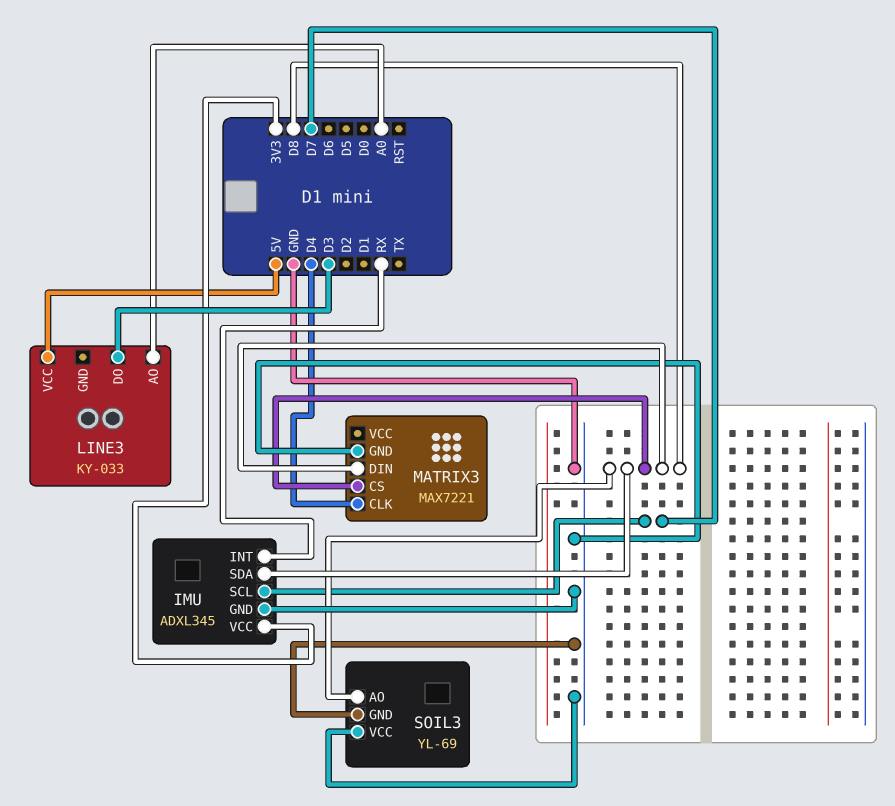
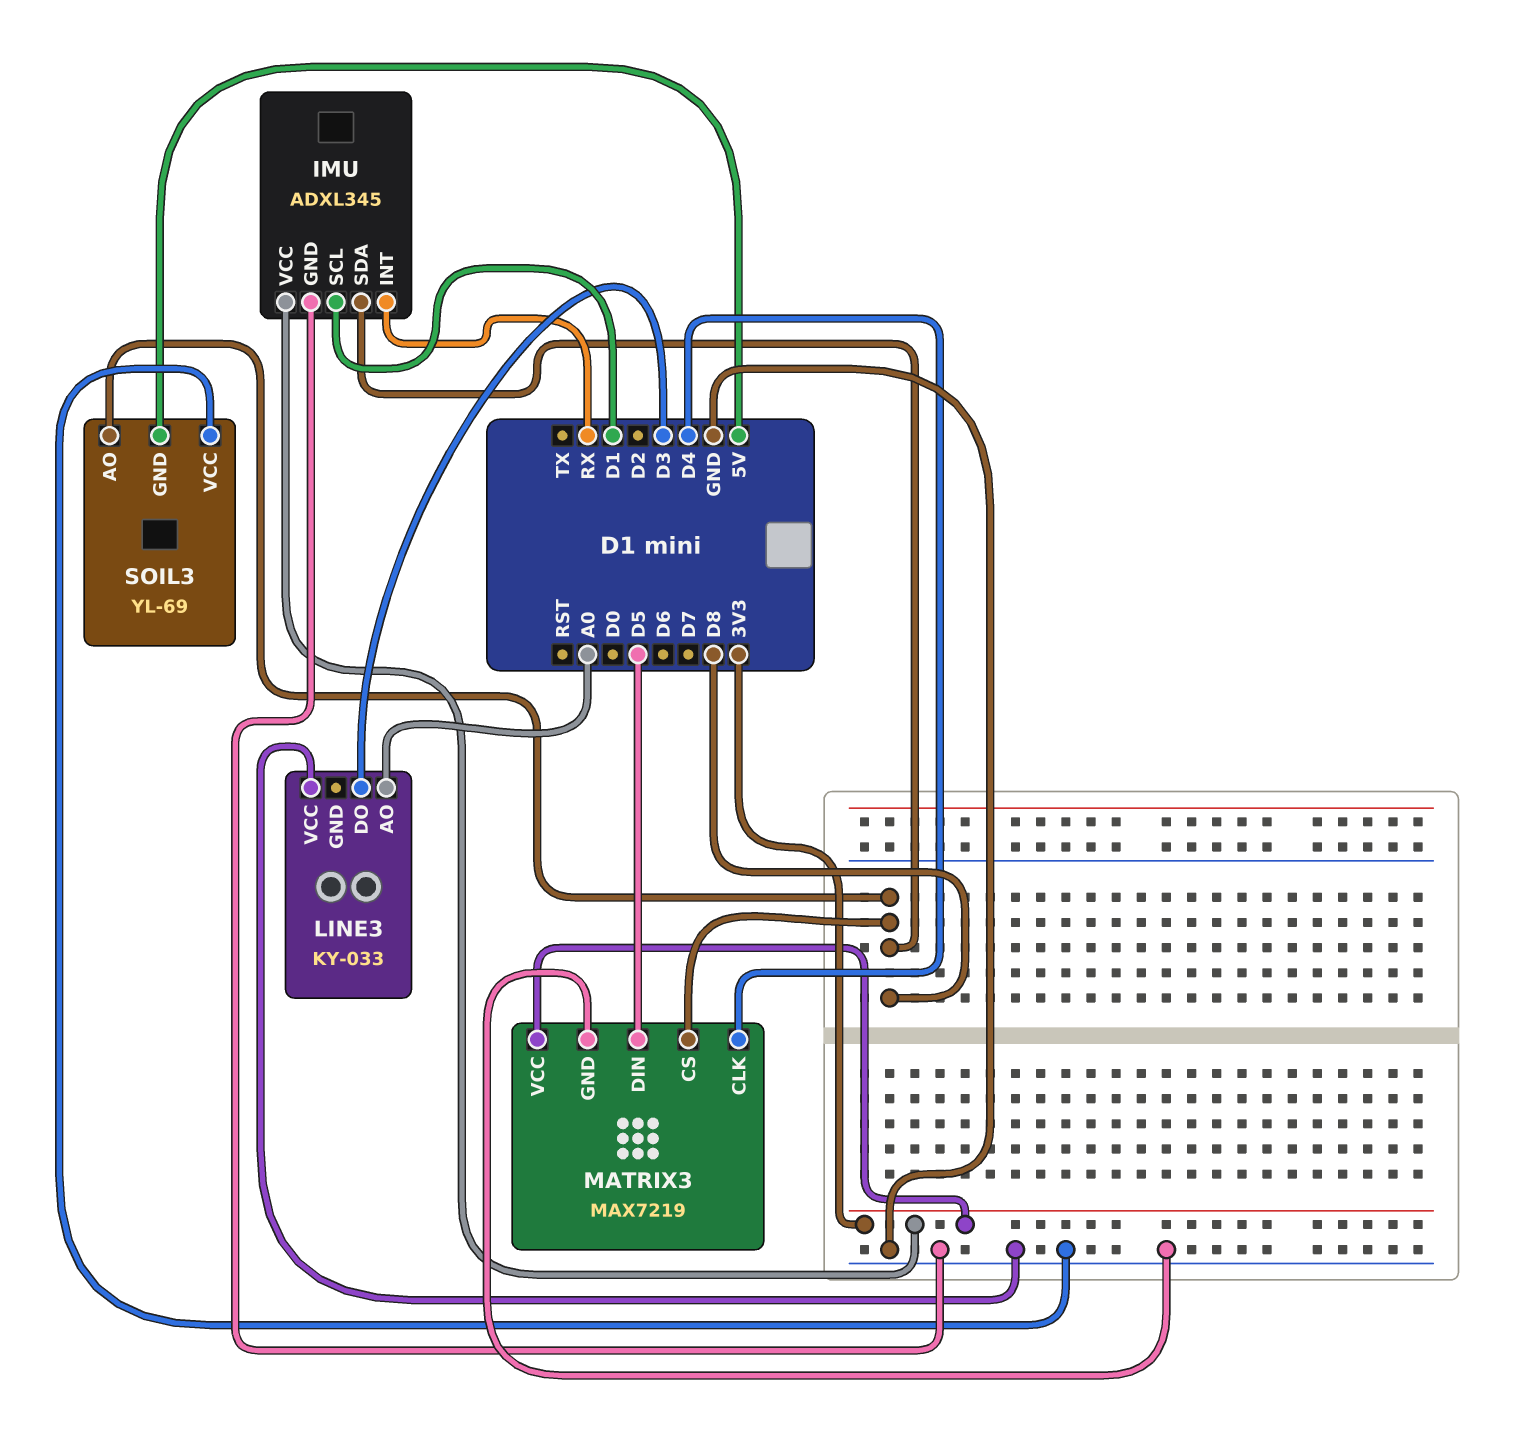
IMU pin SCL: D7 -> D1
LINE3 pin VCC: 5V -> GND
MATRIX3: MAX7221 -> MAX7219
MATRIX3 pin DIN: D8 -> D5
MATRIX3 pin VCC: none -> 3V3
SOIL3 pin GND: GND -> 5V

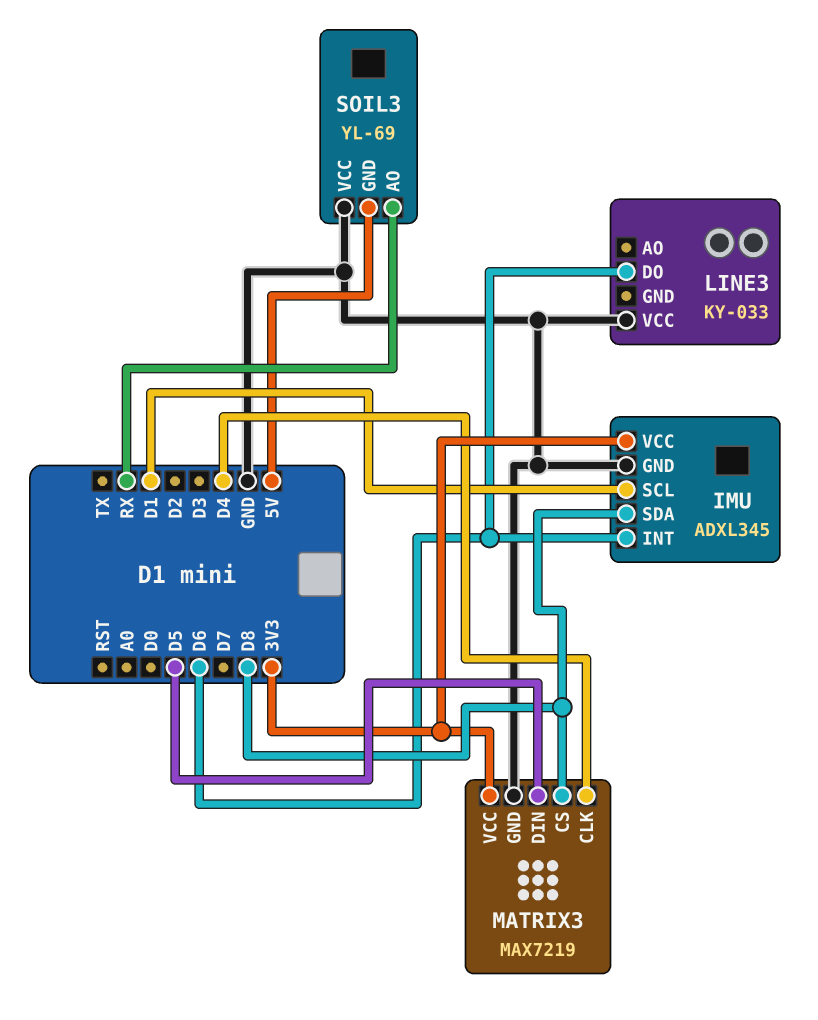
IMU pin INT: RX -> D6
LINE3 pin AO: A0 -> none
LINE3 pin DO: D3 -> D6
SOIL3 pin AO: D8 -> RX

